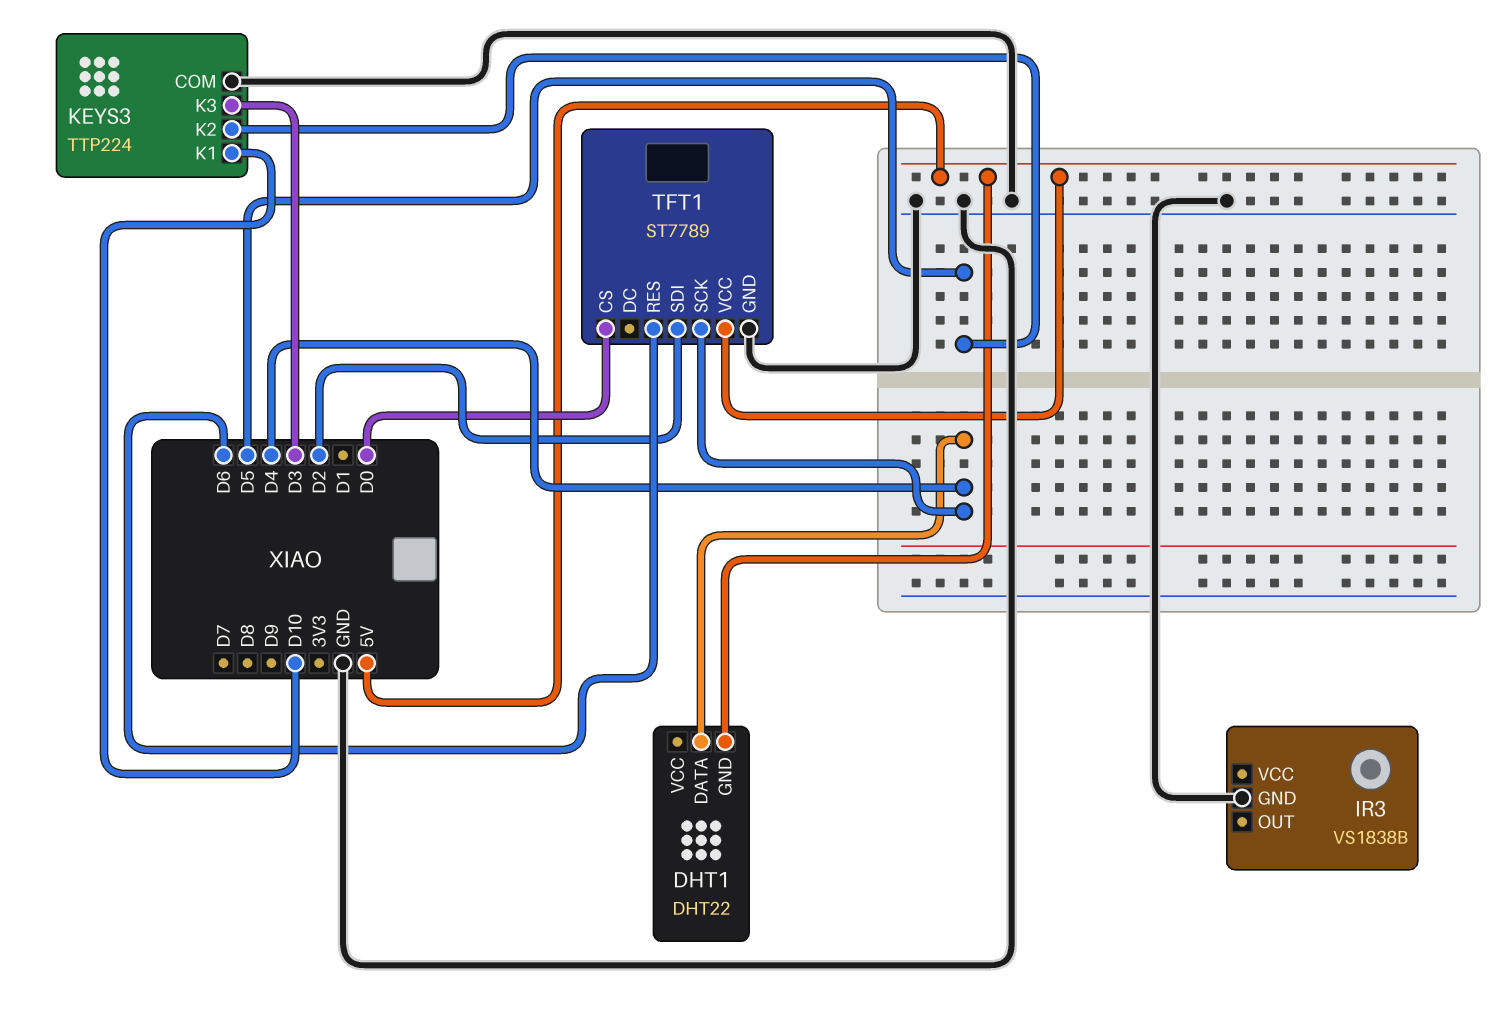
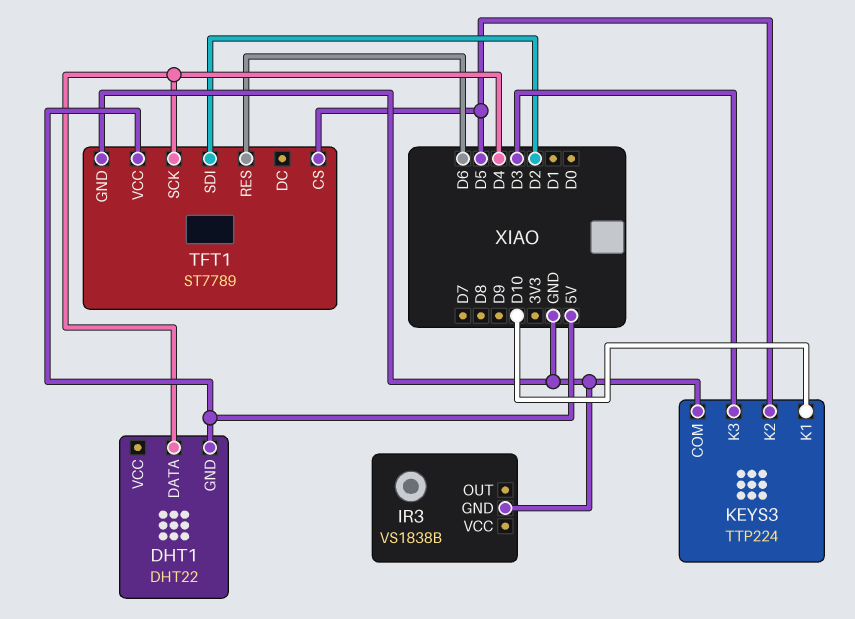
TFT1 pin CS: D0 -> D5

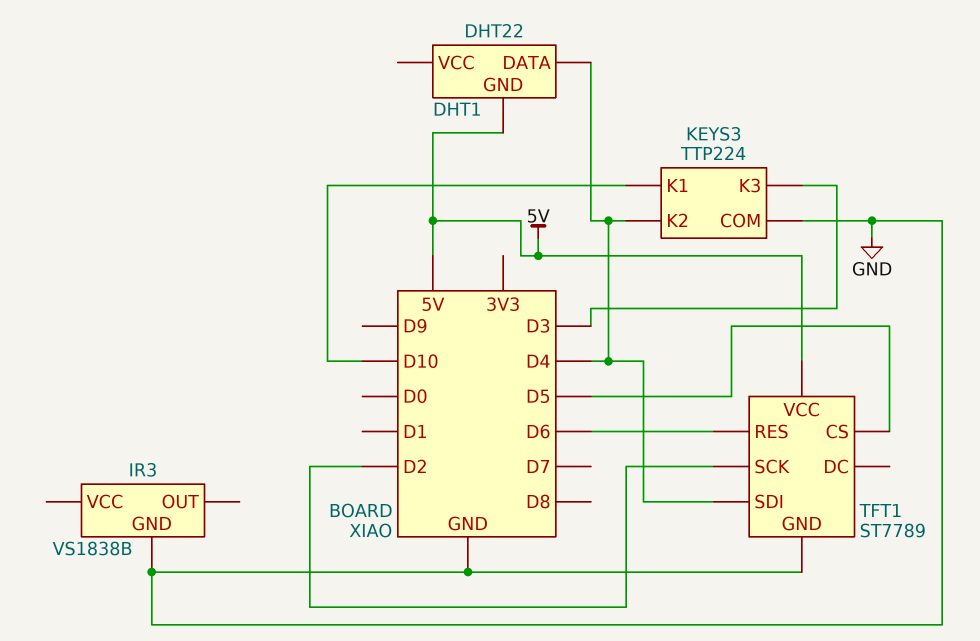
KEYS3 pin K2: D5 -> D4
TFT1 pin SCK: D4 -> D2
TFT1 pin SDI: D2 -> D4

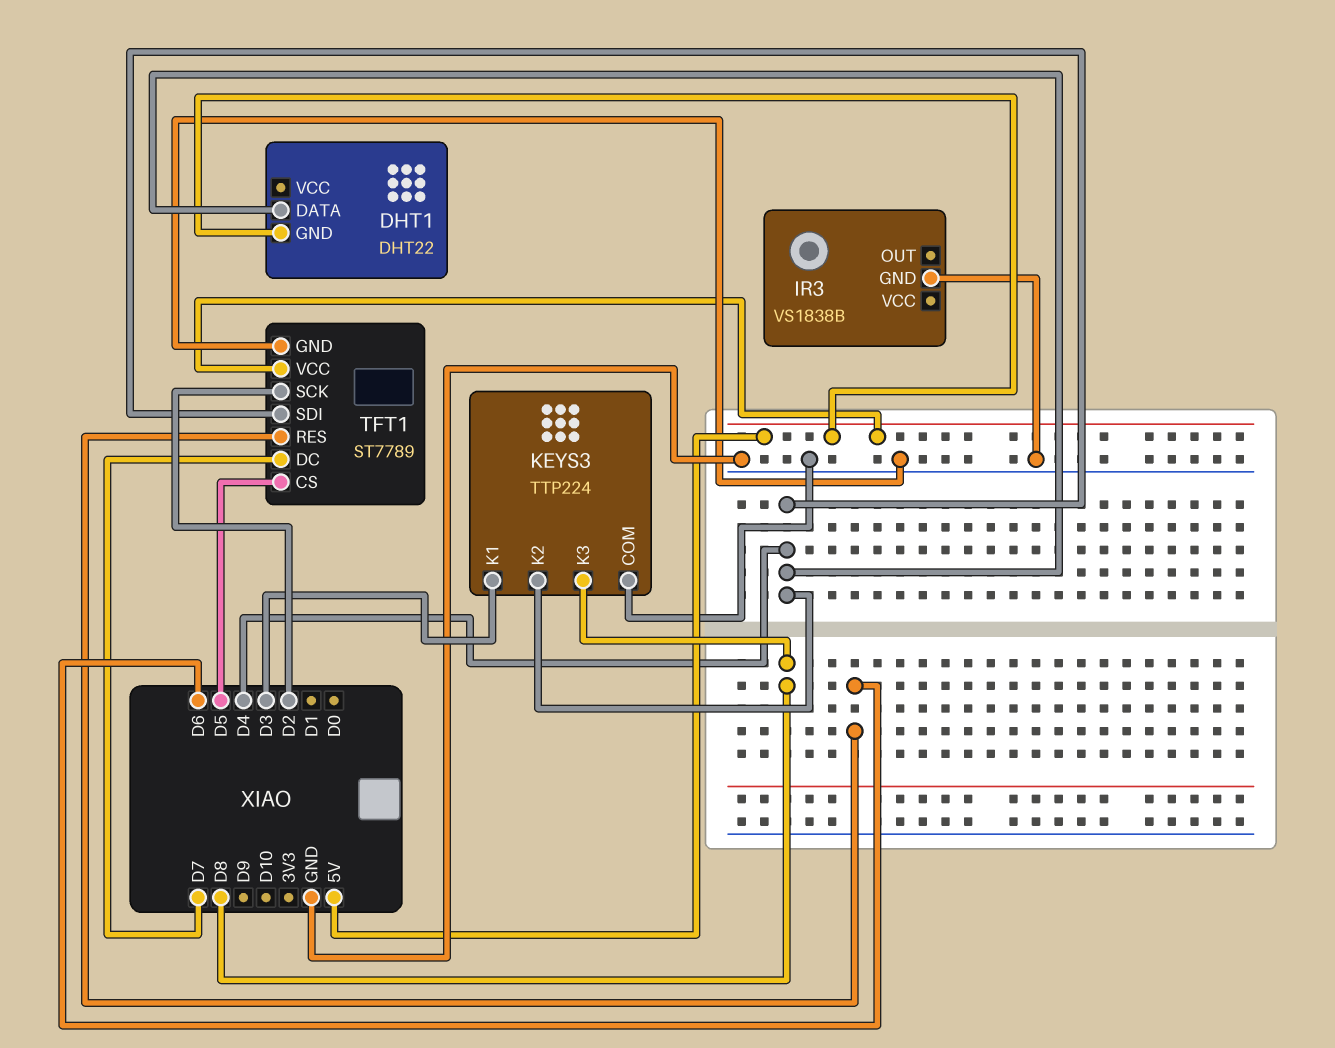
KEYS3 pin K1: D10 -> D3
KEYS3 pin K3: D3 -> D8
TFT1 pin DC: none -> D7

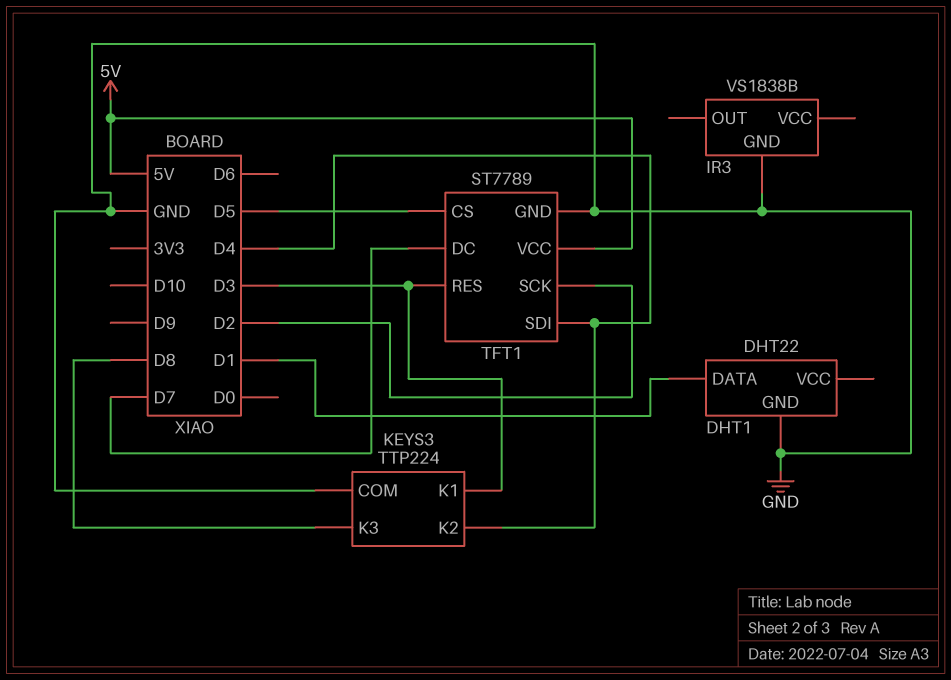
DHT1 pin DATA: D4 -> D1
DHT1 pin GND: 5V -> GND
TFT1 pin RES: D6 -> D3

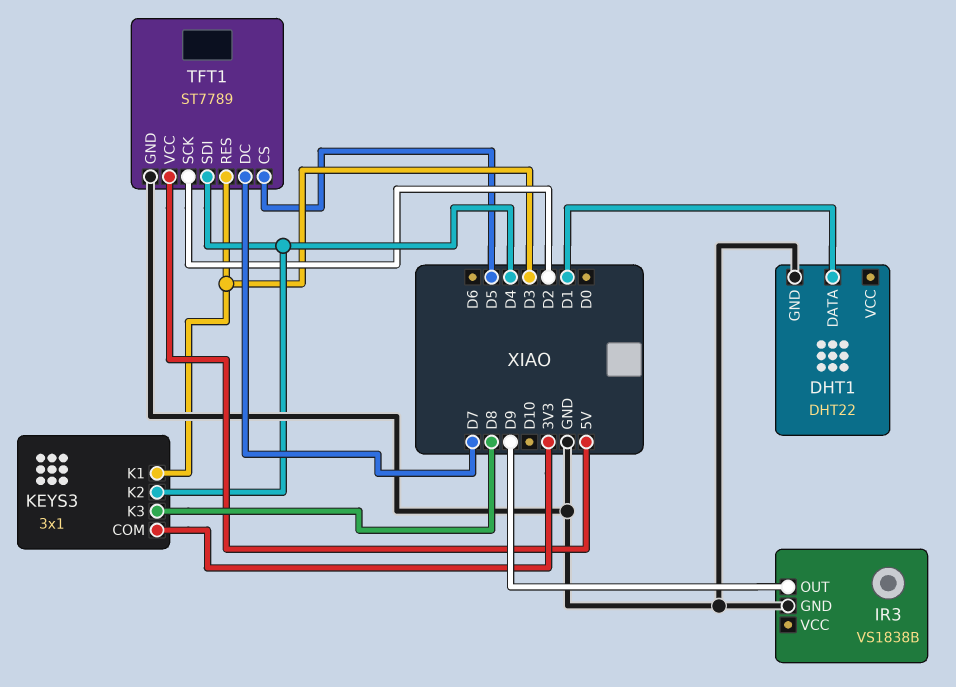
IR3 pin OUT: none -> D9
KEYS3: TTP224 -> 3x1
KEYS3 pin COM: GND -> 3V3

